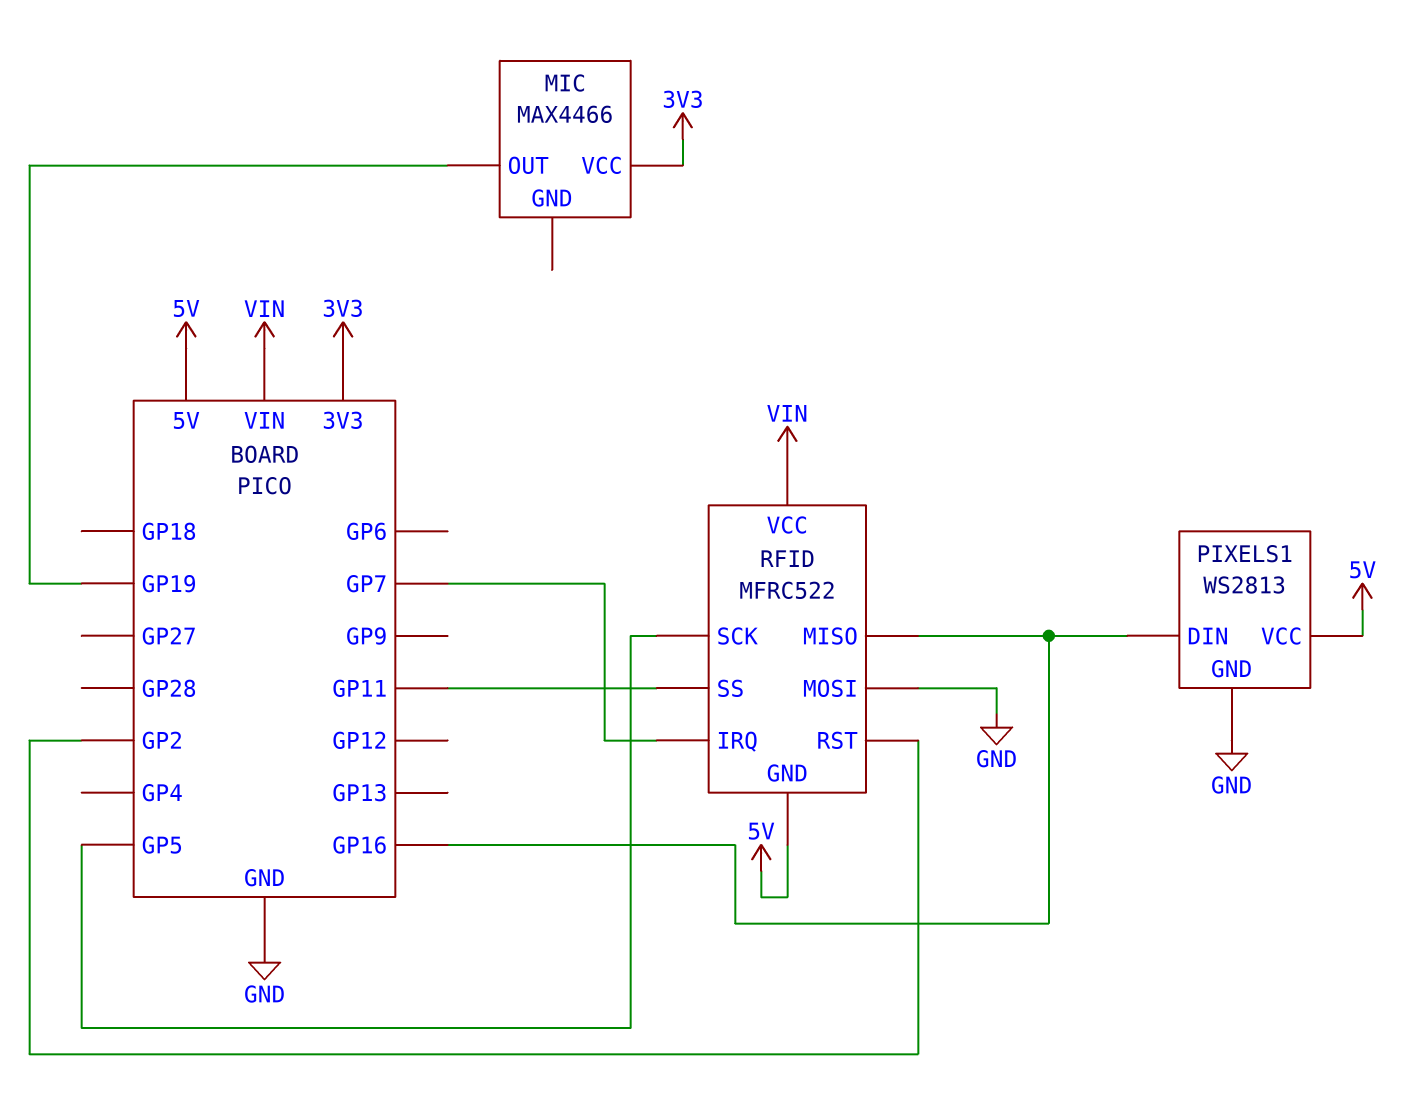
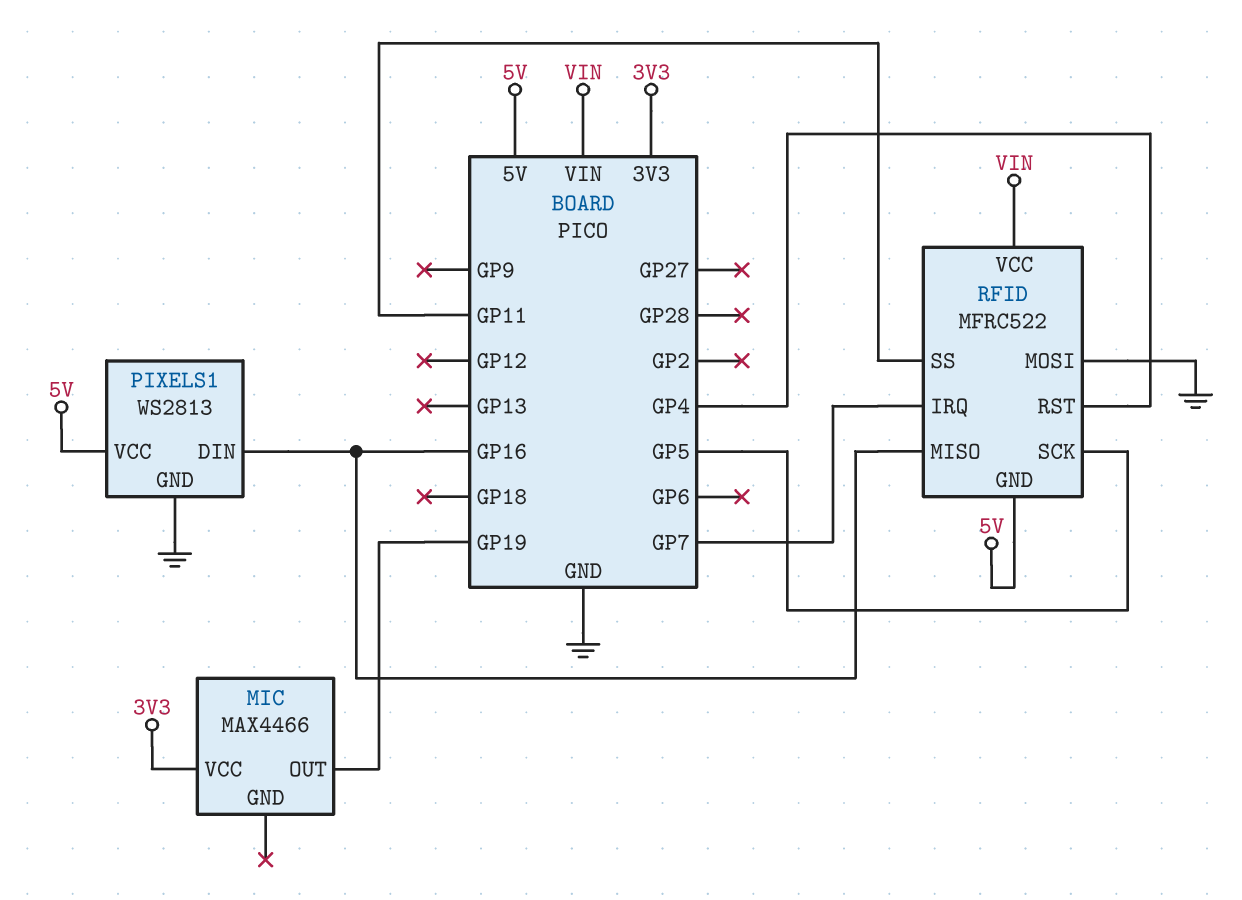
RFID pin RST: GP2 -> GP4

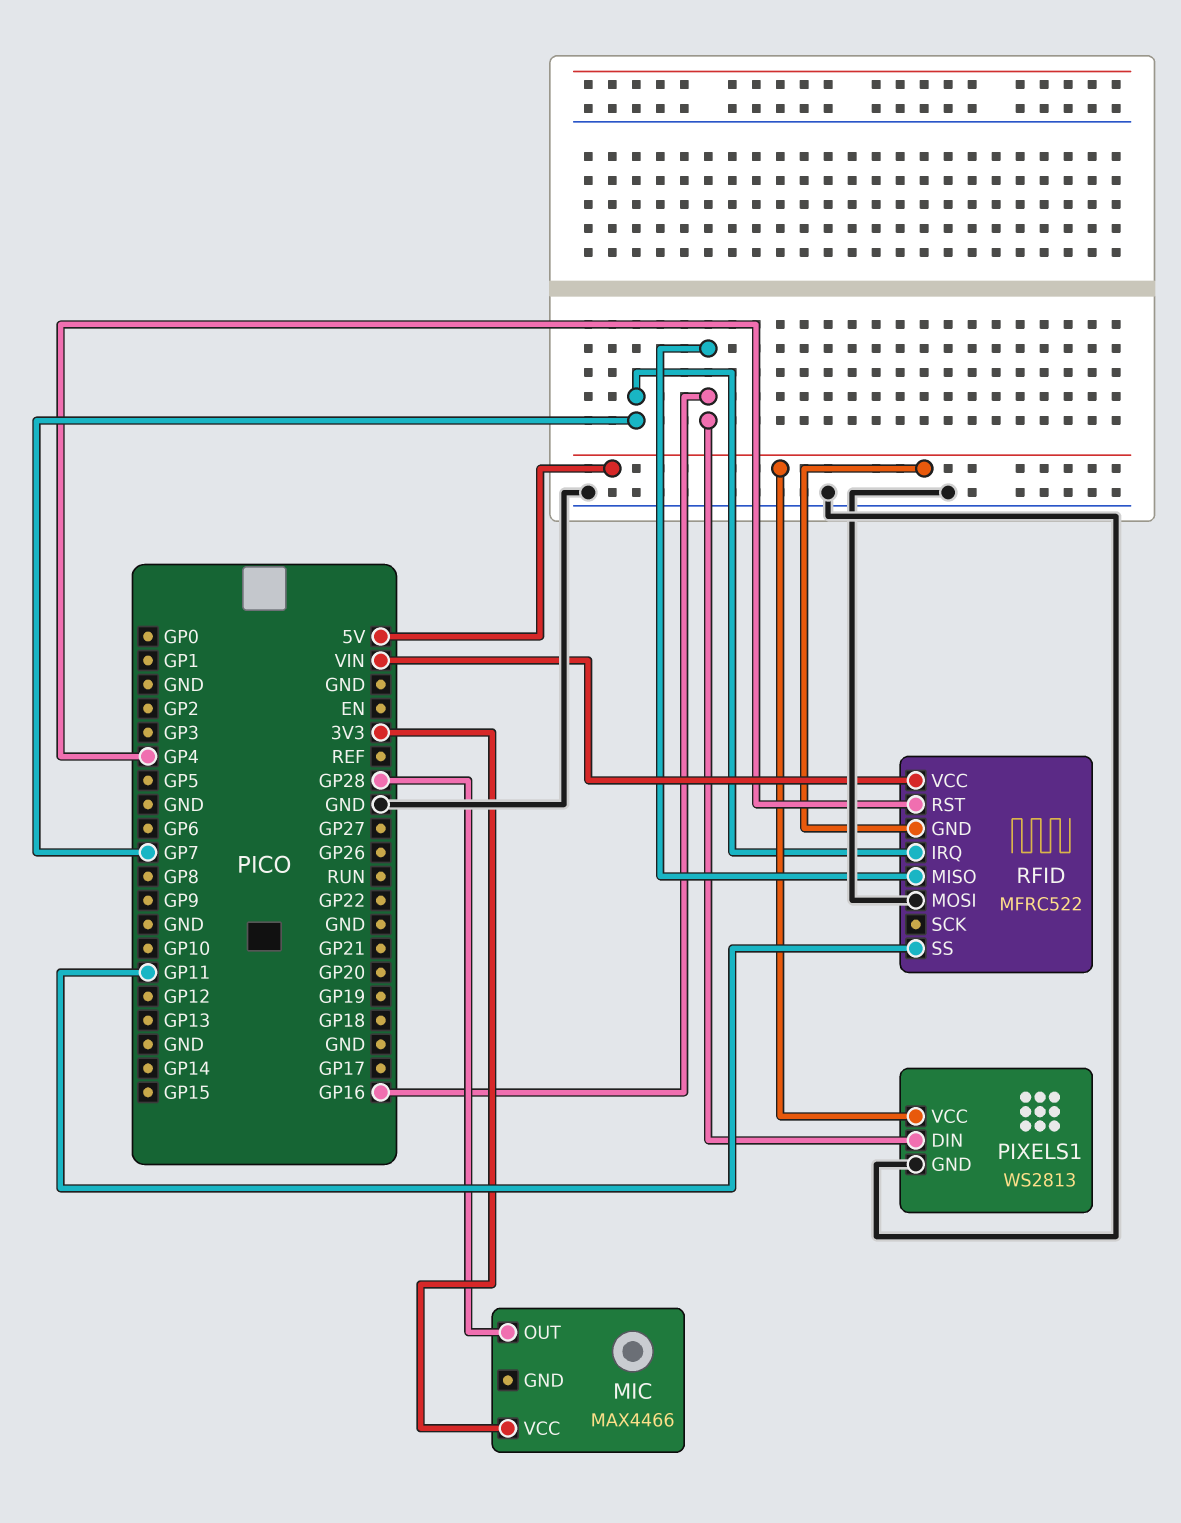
MIC pin OUT: GP19 -> GP28
RFID pin SCK: GP5 -> none

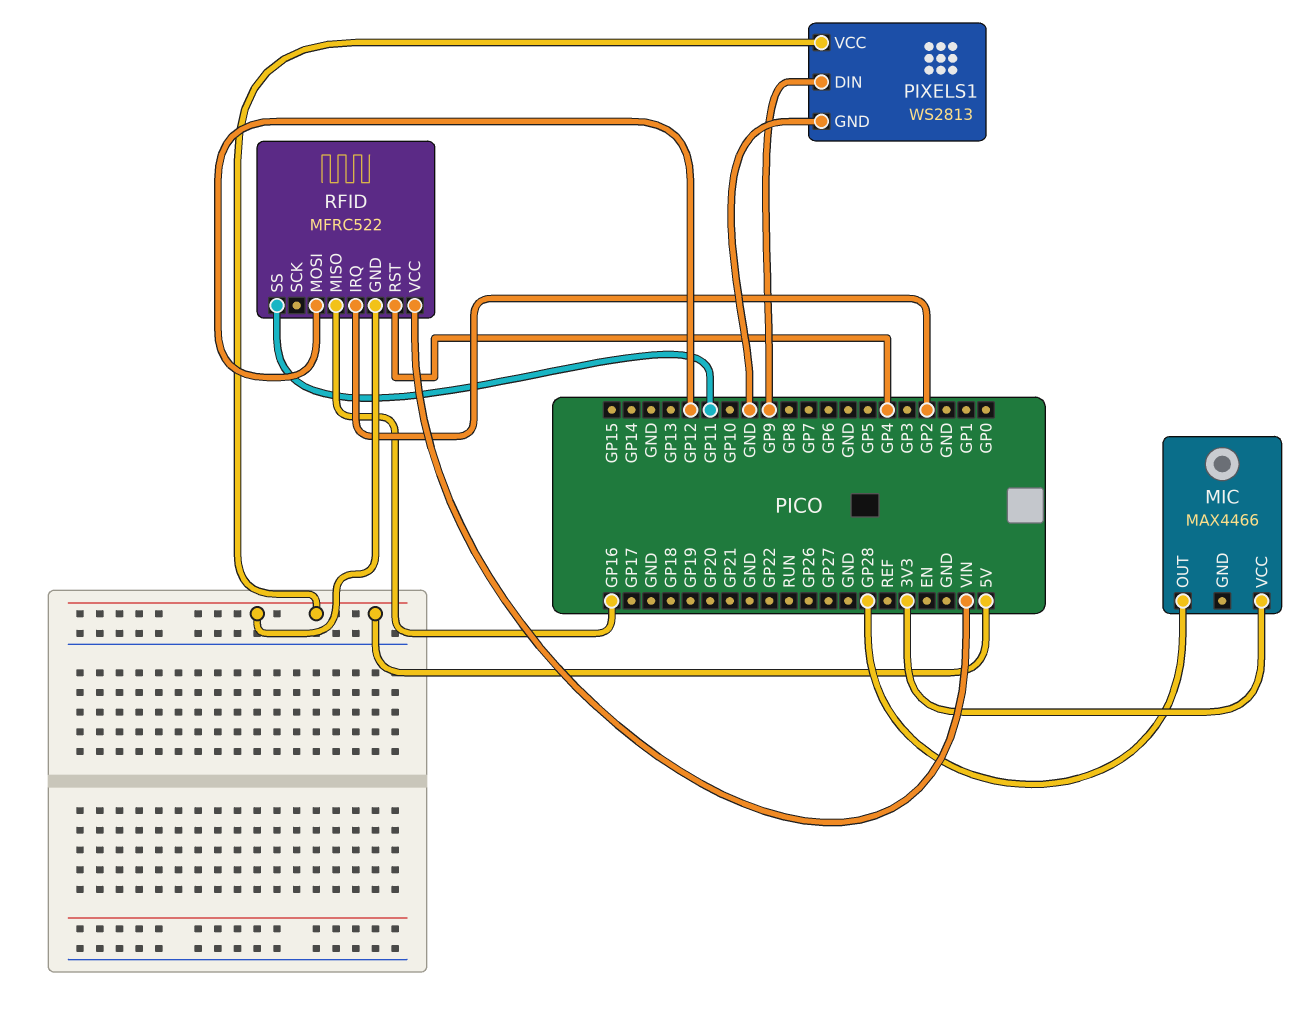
PIXELS1 pin DIN: GP16 -> GP9
RFID pin IRQ: GP7 -> GP2
RFID pin MOSI: GND -> GP12

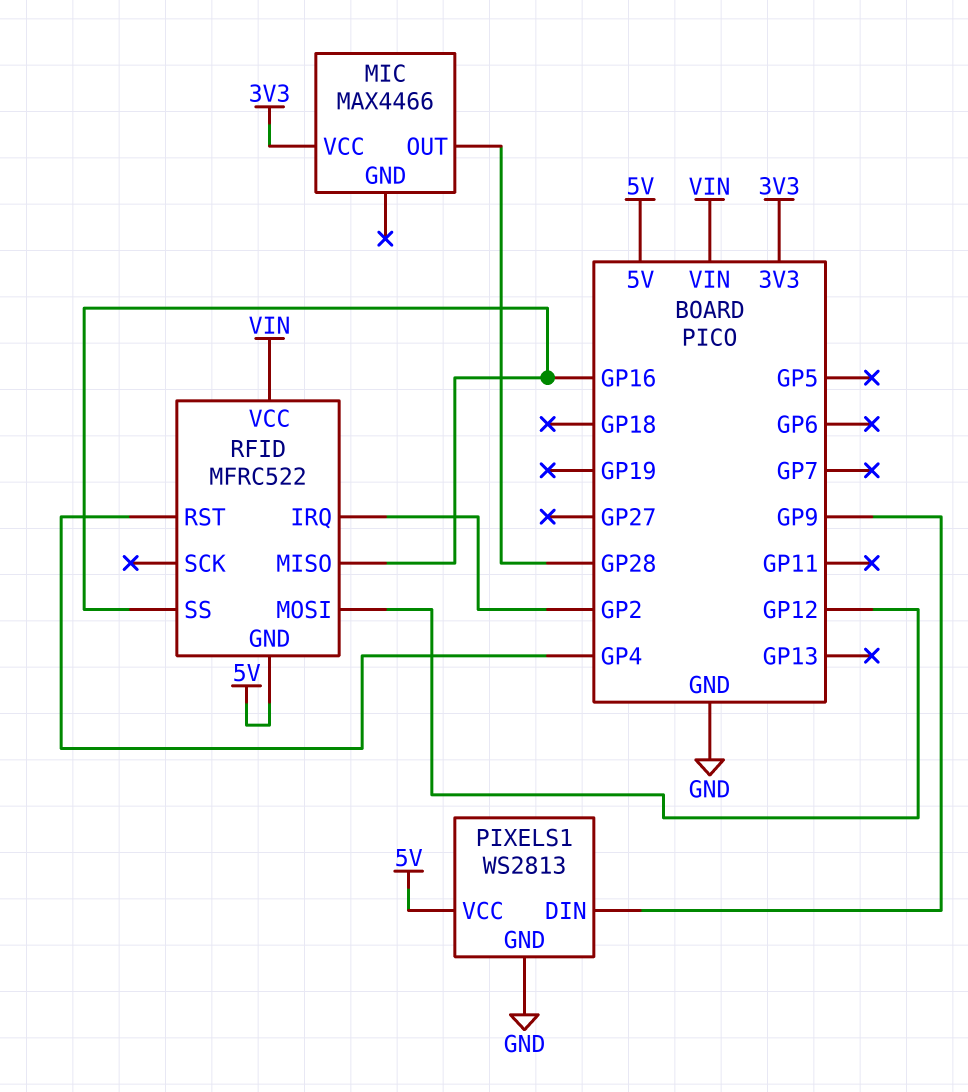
RFID pin SS: GP11 -> GP16

